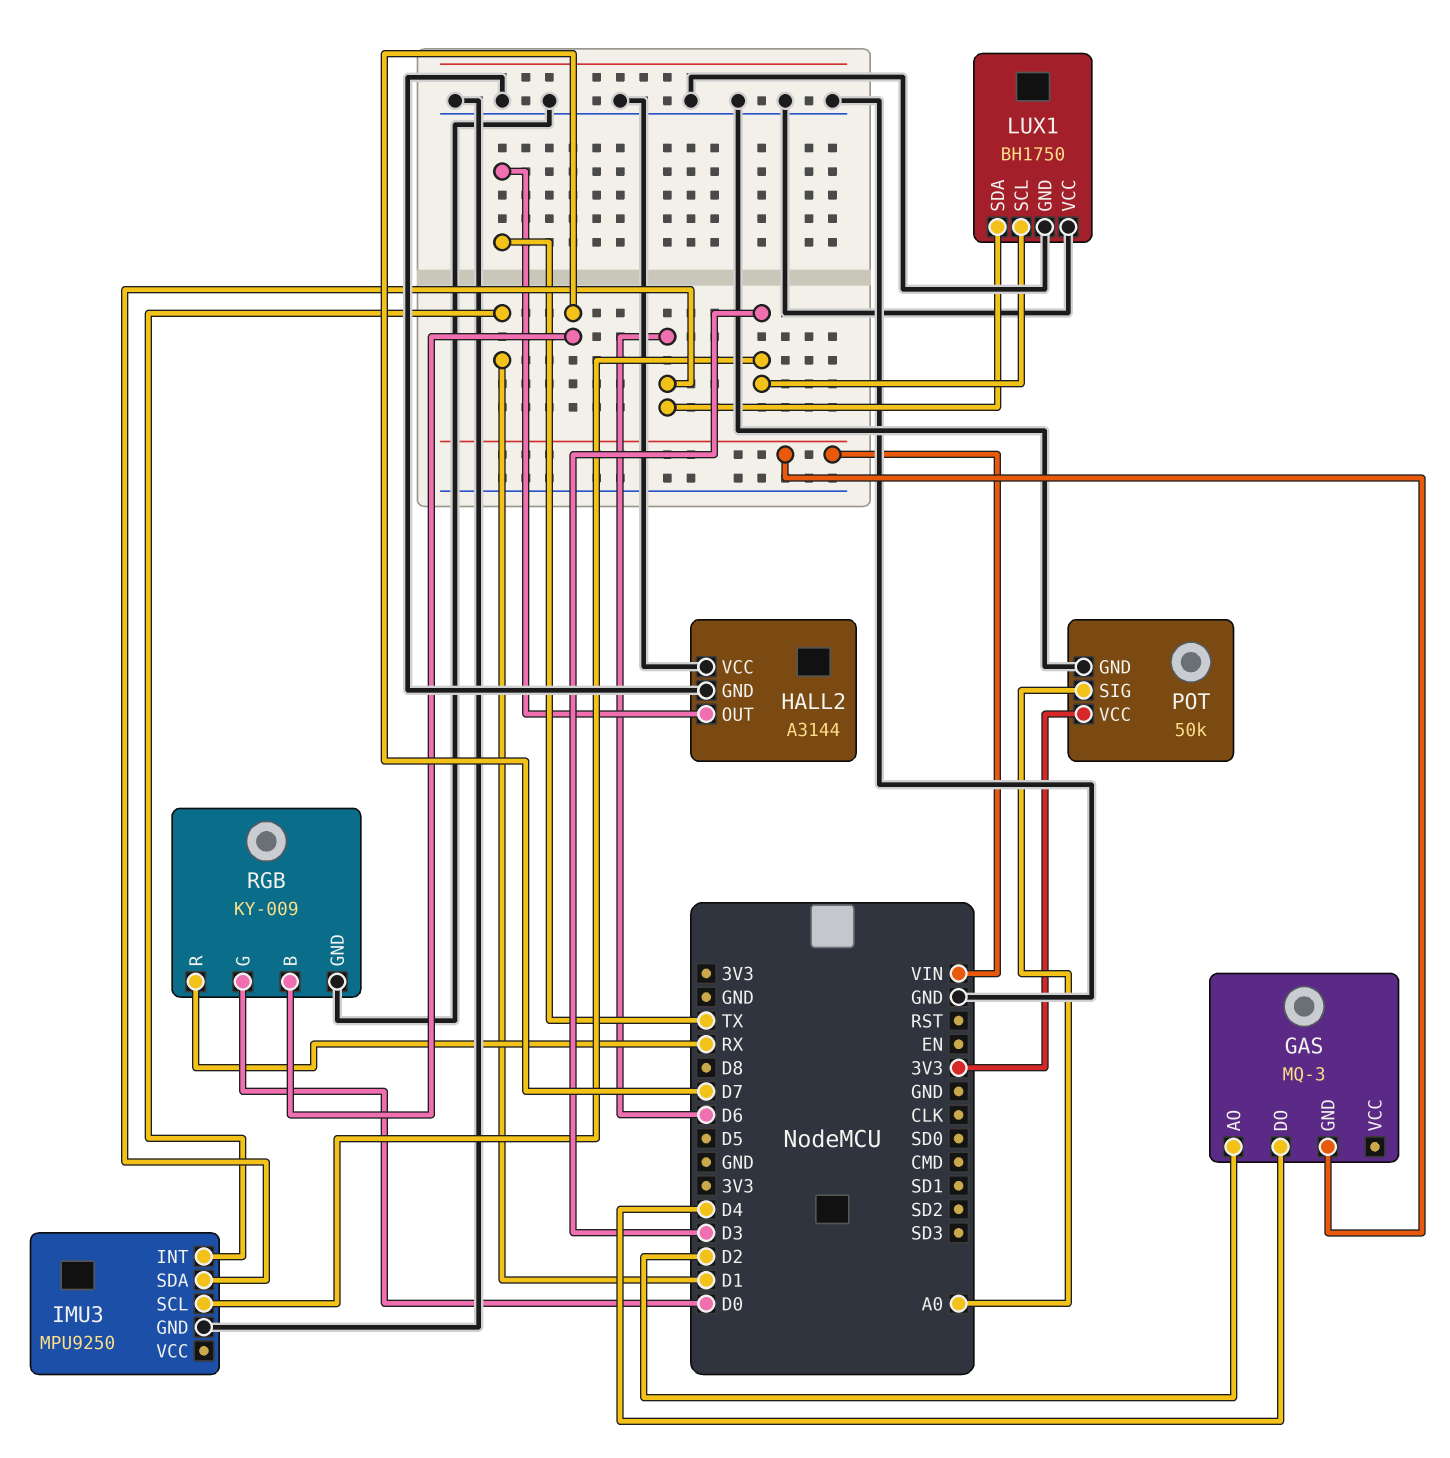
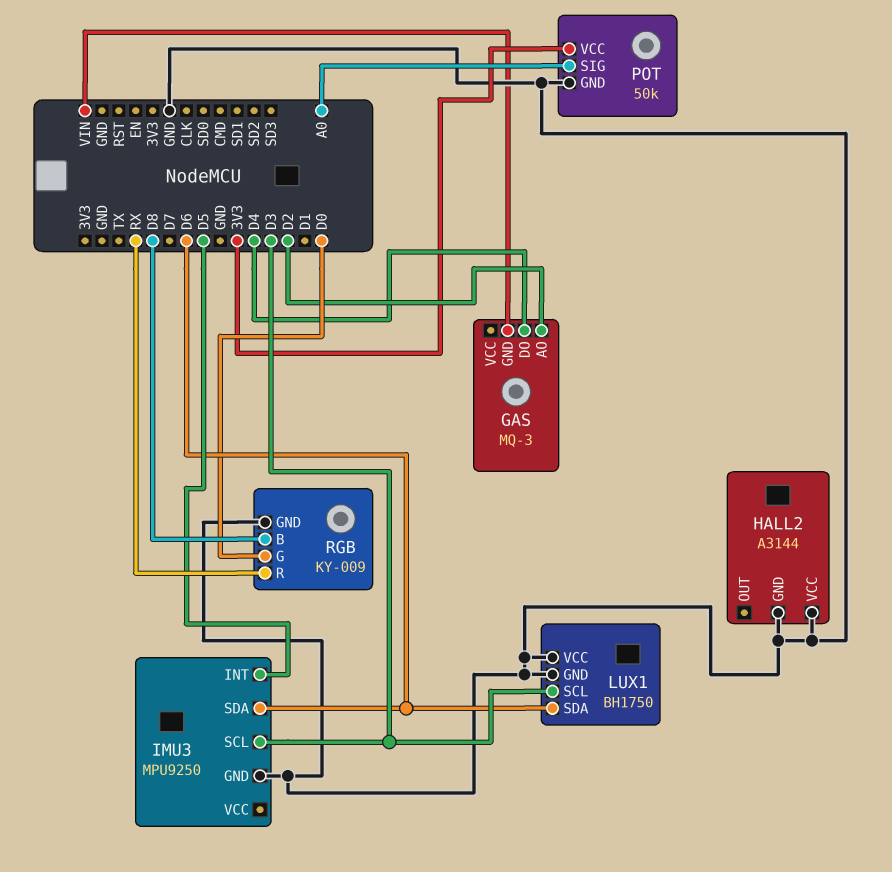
HALL2 pin OUT: TX -> none
IMU3 pin INT: D1 -> D5
RGB pin B: D7 -> D8

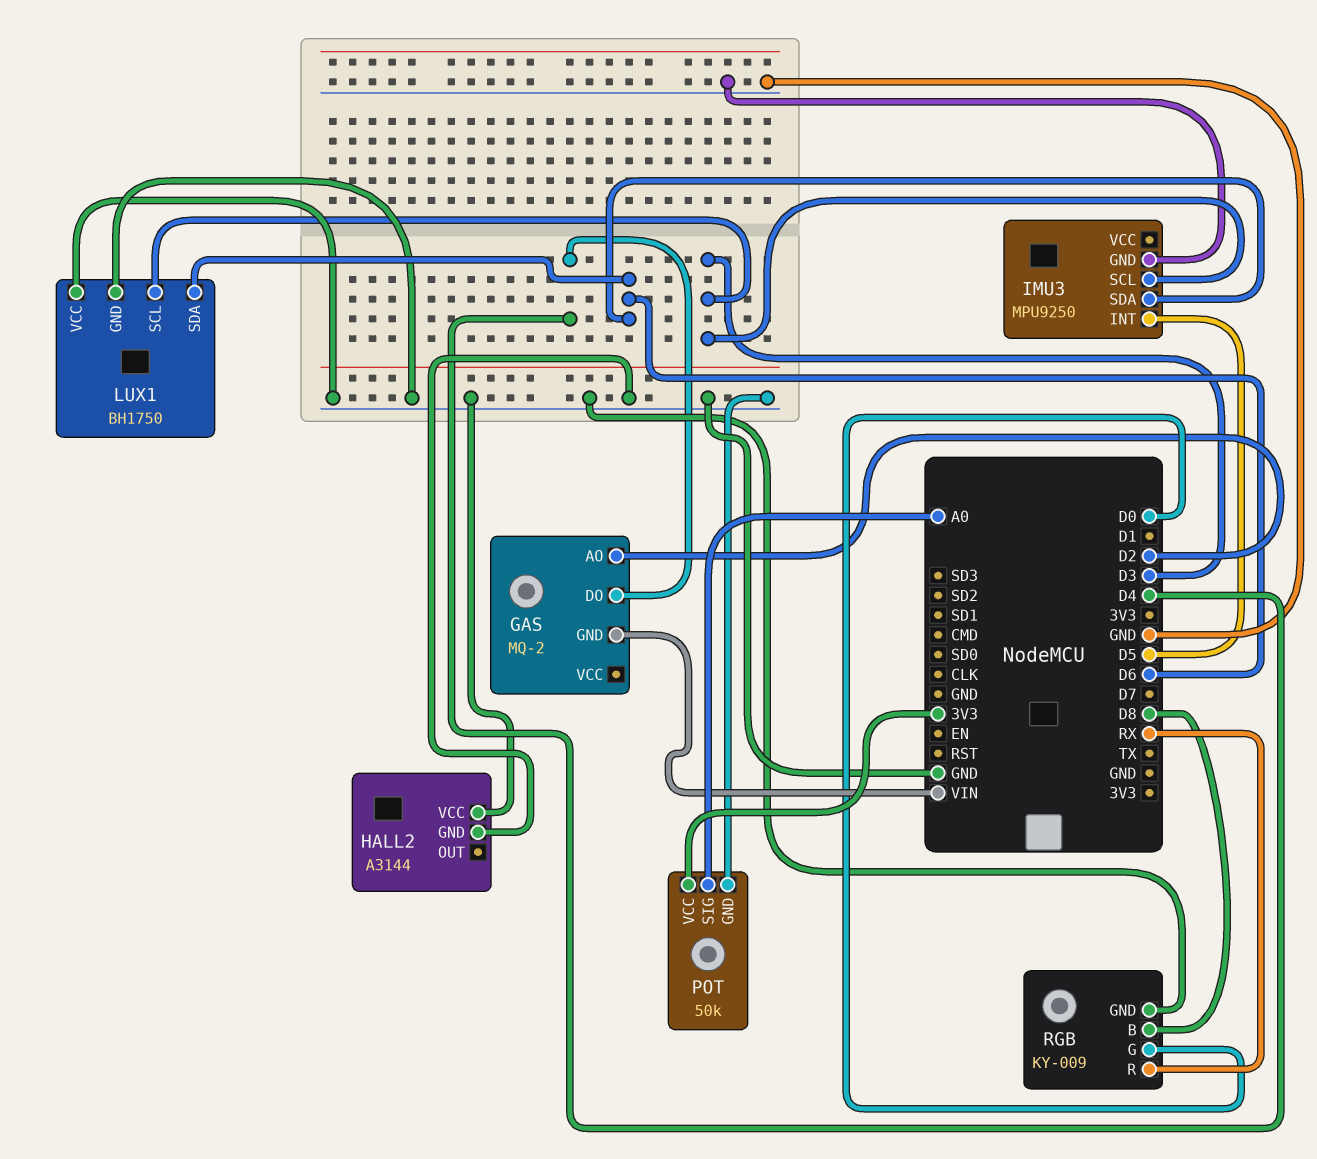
GAS: MQ-3 -> MQ-2

